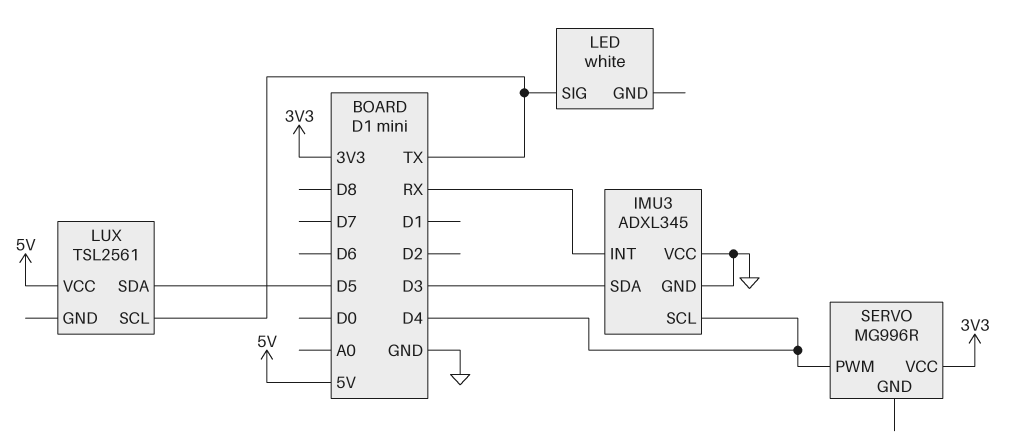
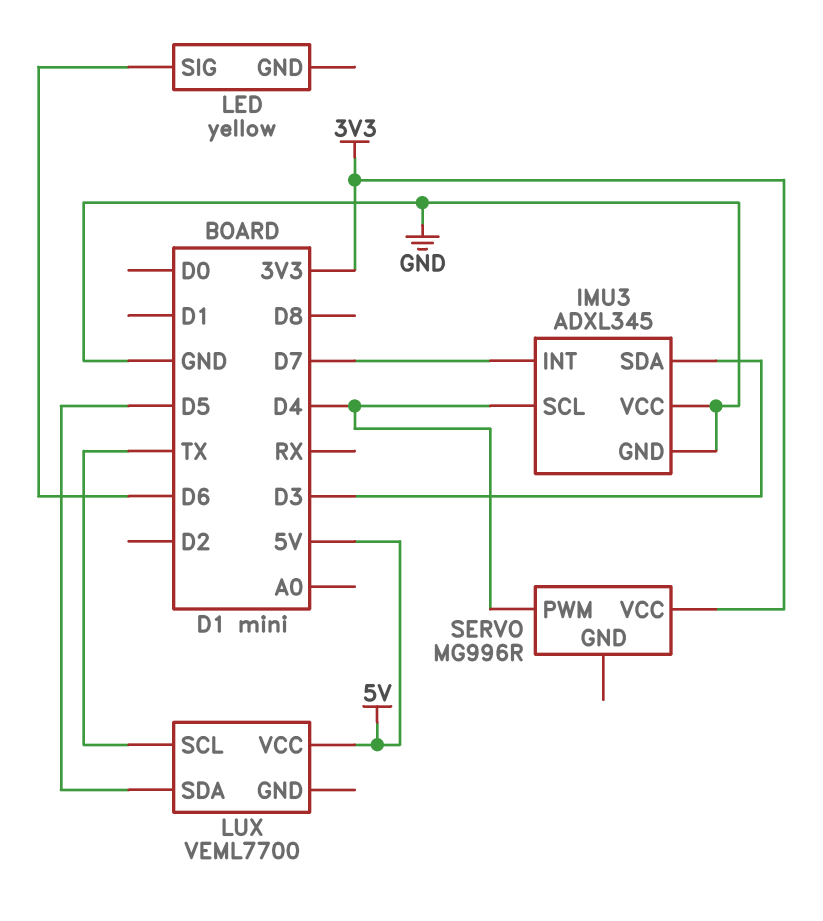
IMU3 pin INT: RX -> D7
LED: white -> yellow
LED pin SIG: TX -> D6
LUX: TSL2561 -> VEML7700

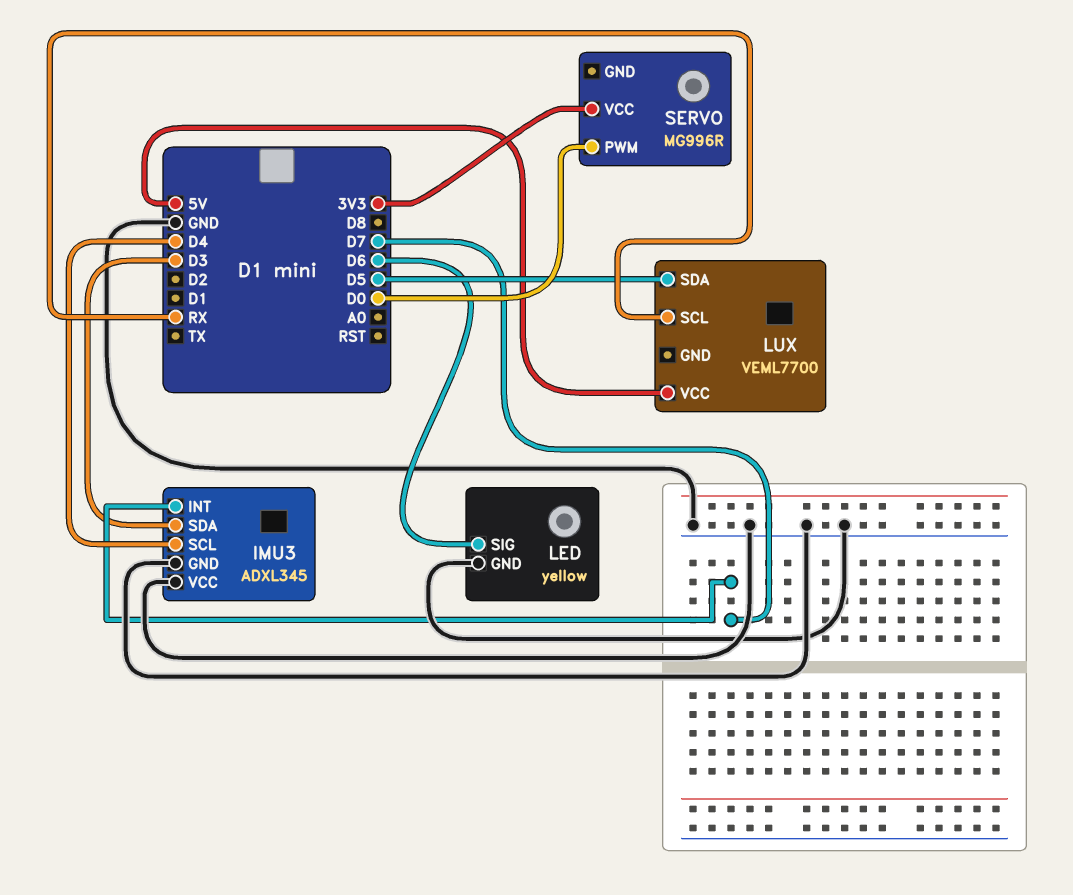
LED pin GND: none -> GND
LUX pin SCL: TX -> RX
SERVO pin PWM: D4 -> D0

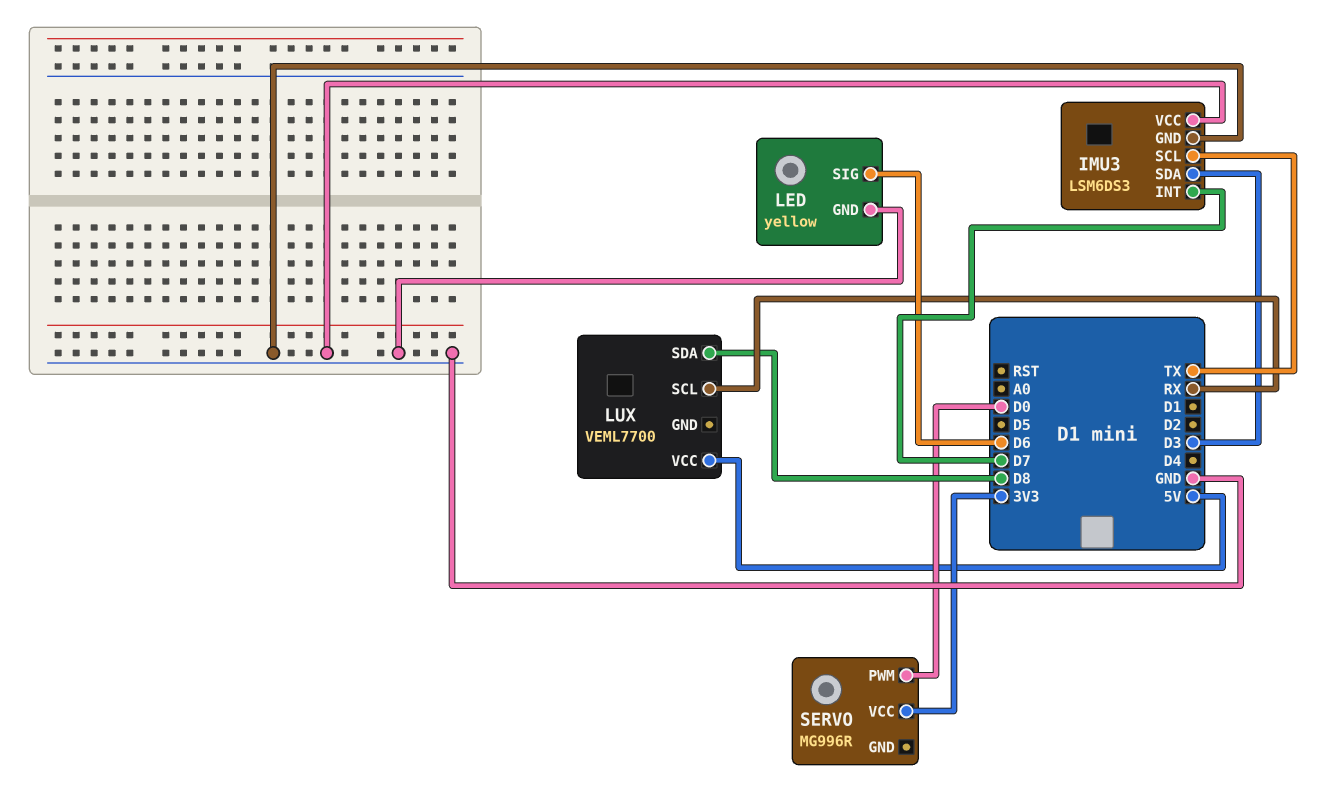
IMU3: ADXL345 -> LSM6DS3
IMU3 pin SCL: D4 -> TX
LUX pin SDA: D5 -> D8

